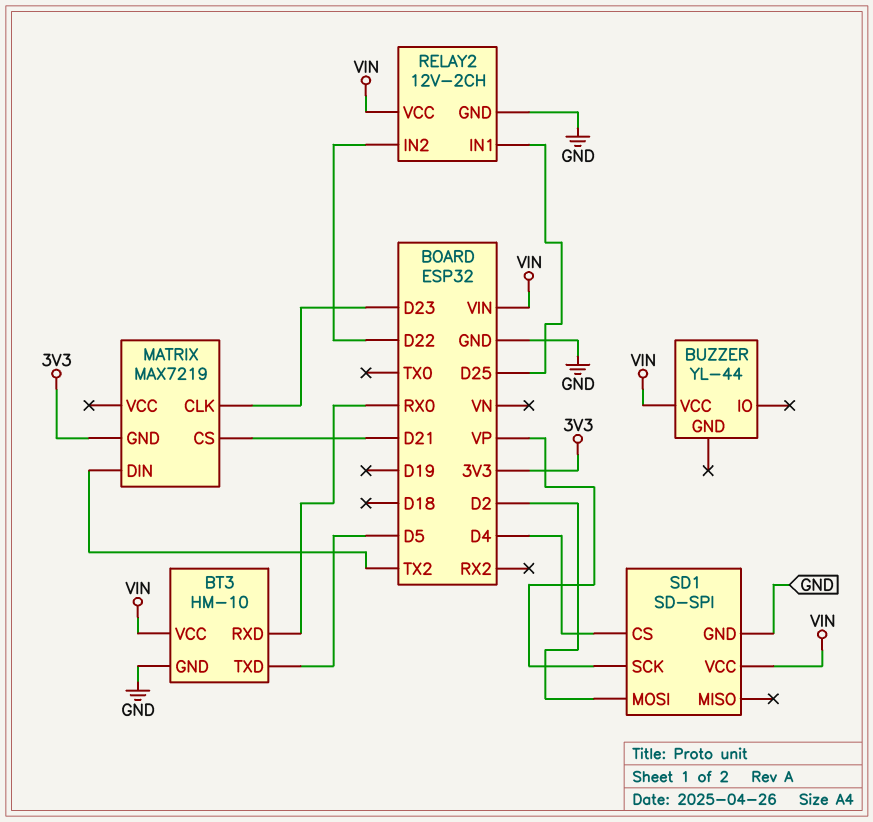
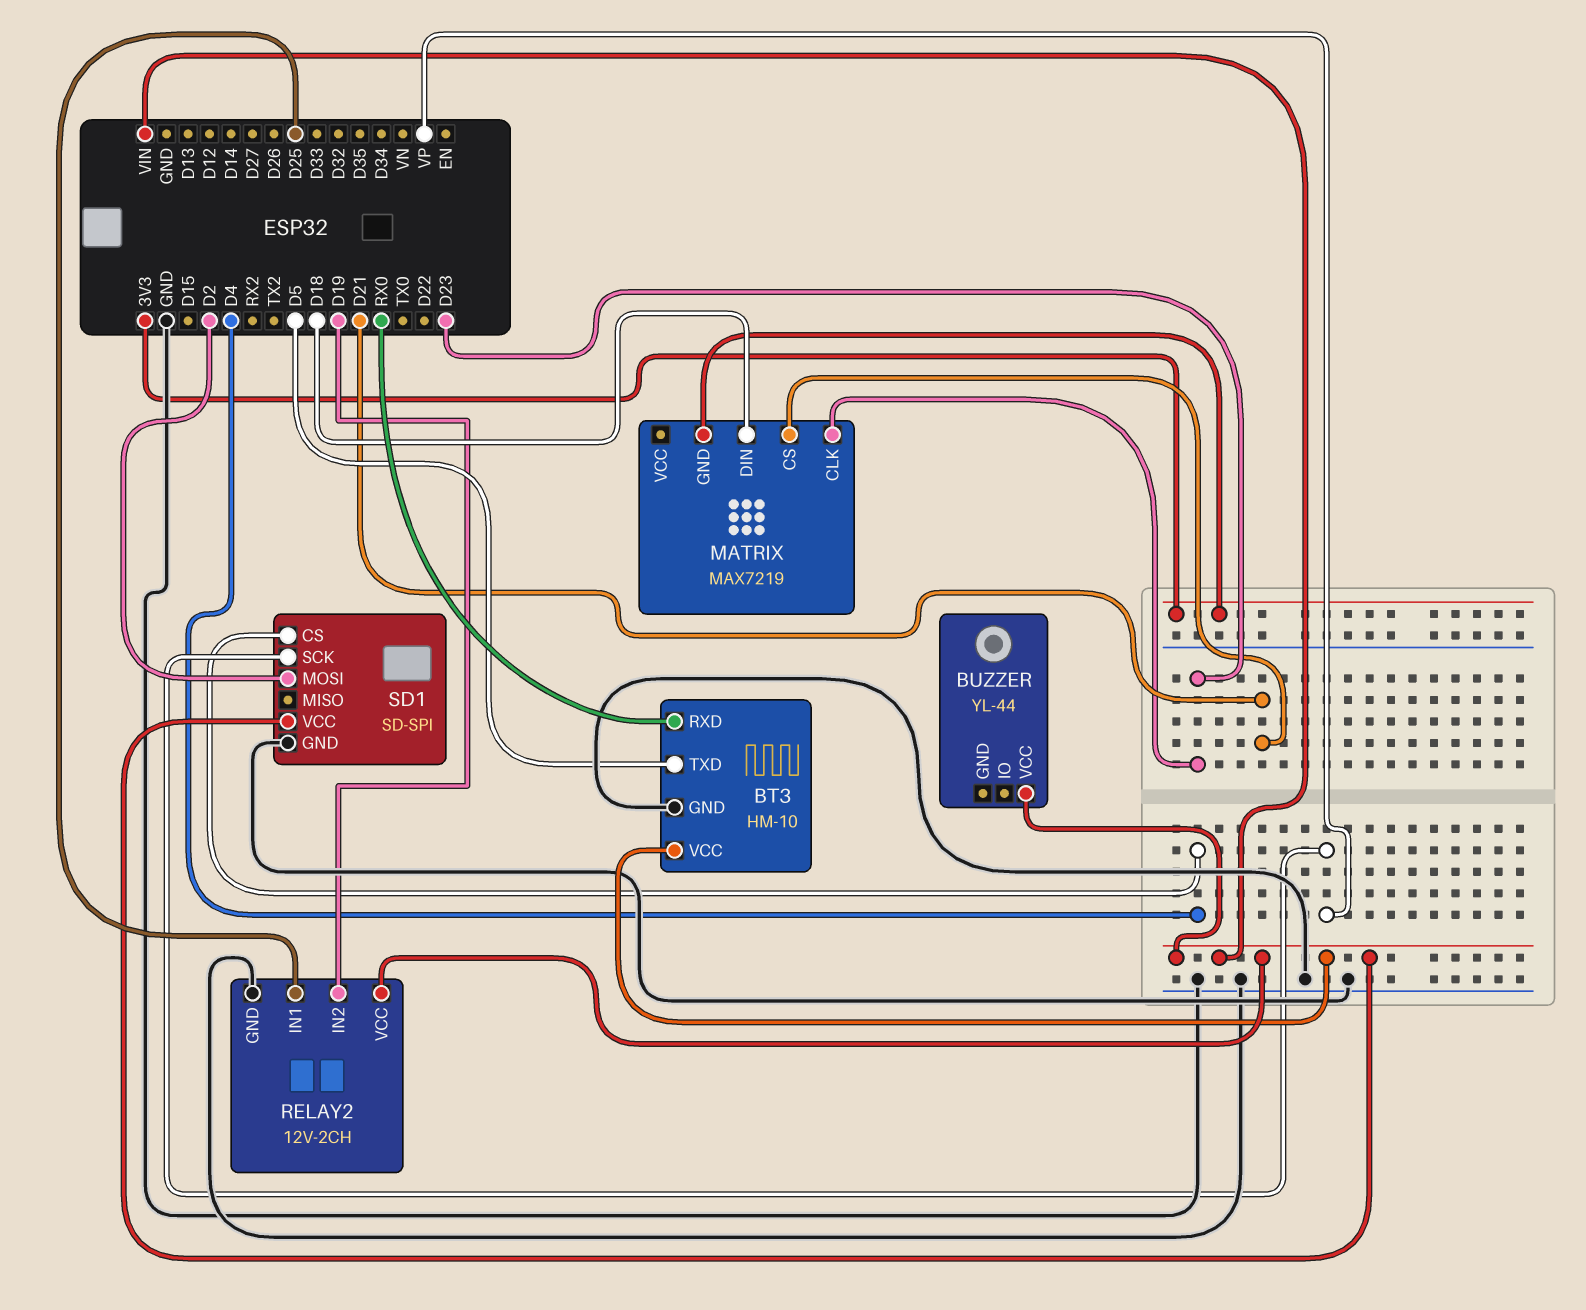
MATRIX pin DIN: TX2 -> D18
RELAY2 pin IN2: D22 -> D19

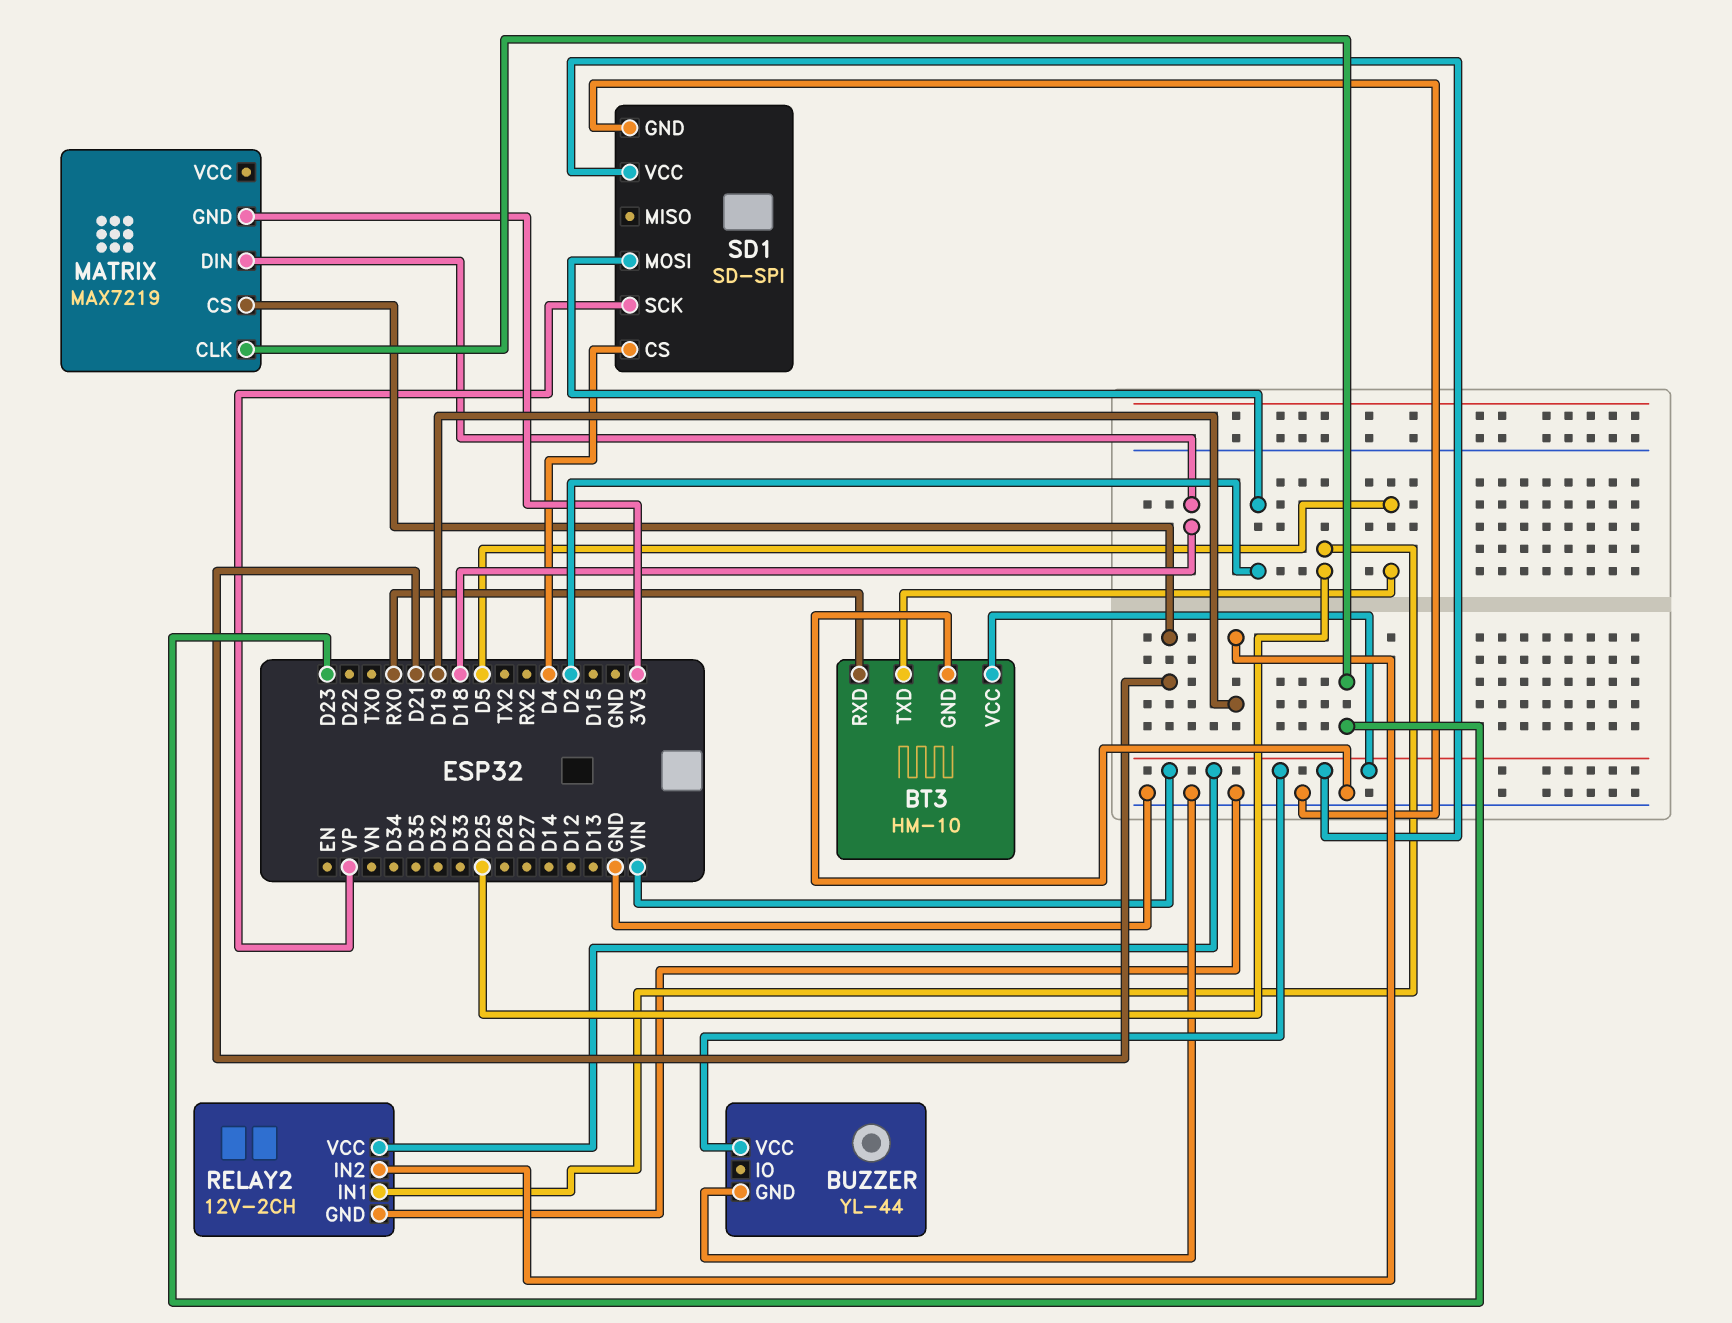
BUZZER pin GND: none -> GND

